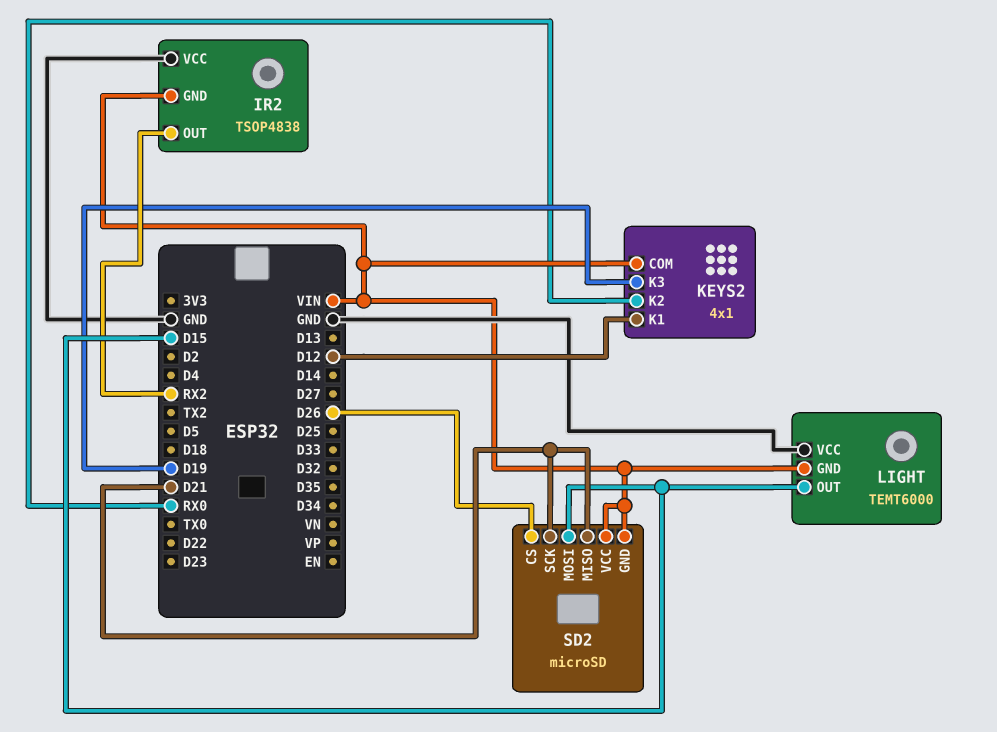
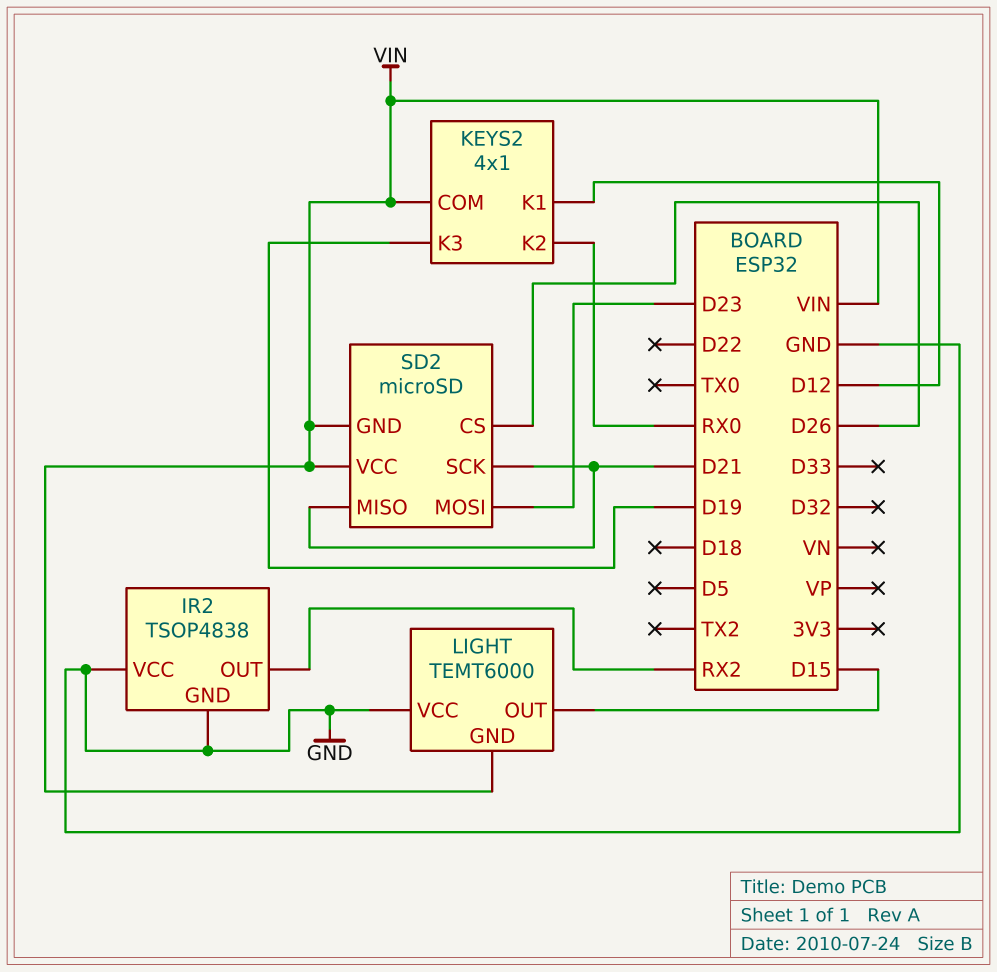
IR2 pin GND: VIN -> GND
SD2 pin MOSI: D15 -> D23

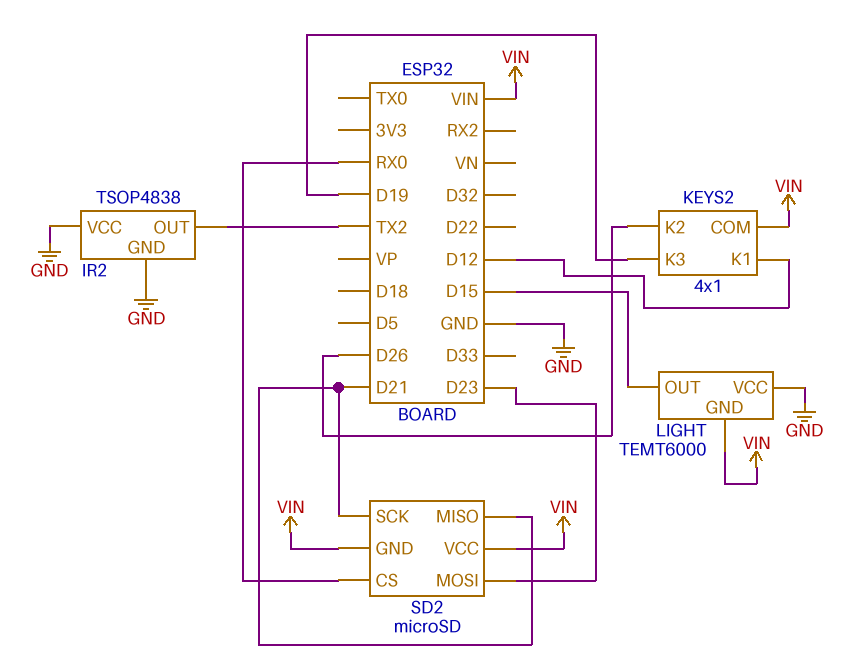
IR2 pin OUT: RX2 -> TX2
KEYS2 pin K2: RX0 -> D26
SD2 pin CS: D26 -> RX0

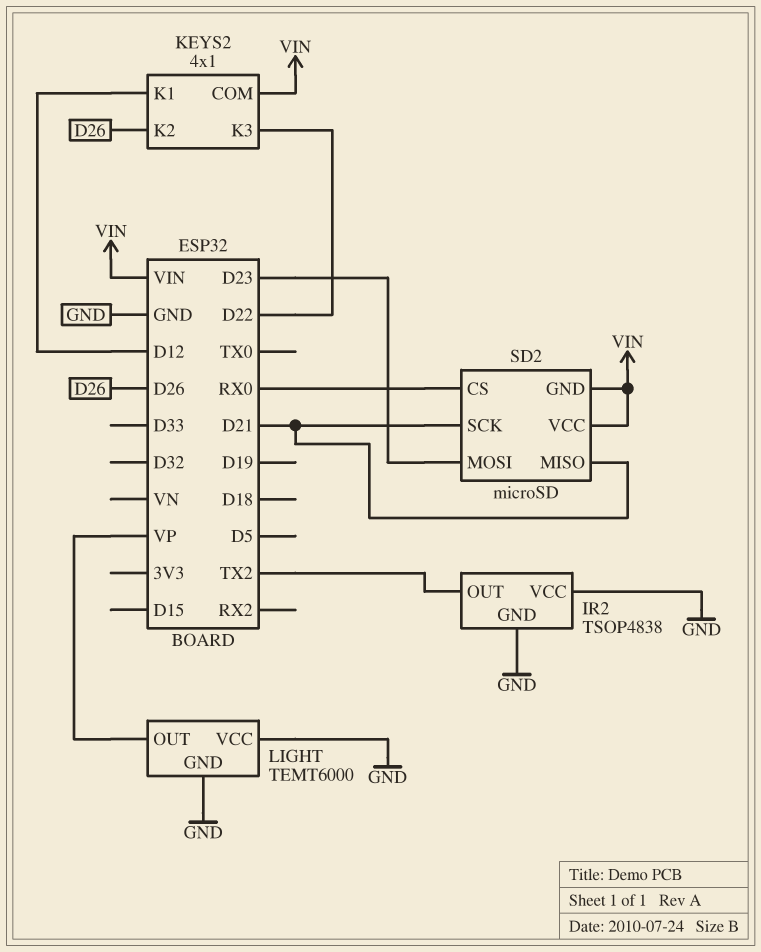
KEYS2 pin K3: D19 -> D22
LIGHT pin GND: VIN -> GND
LIGHT pin OUT: D15 -> VP

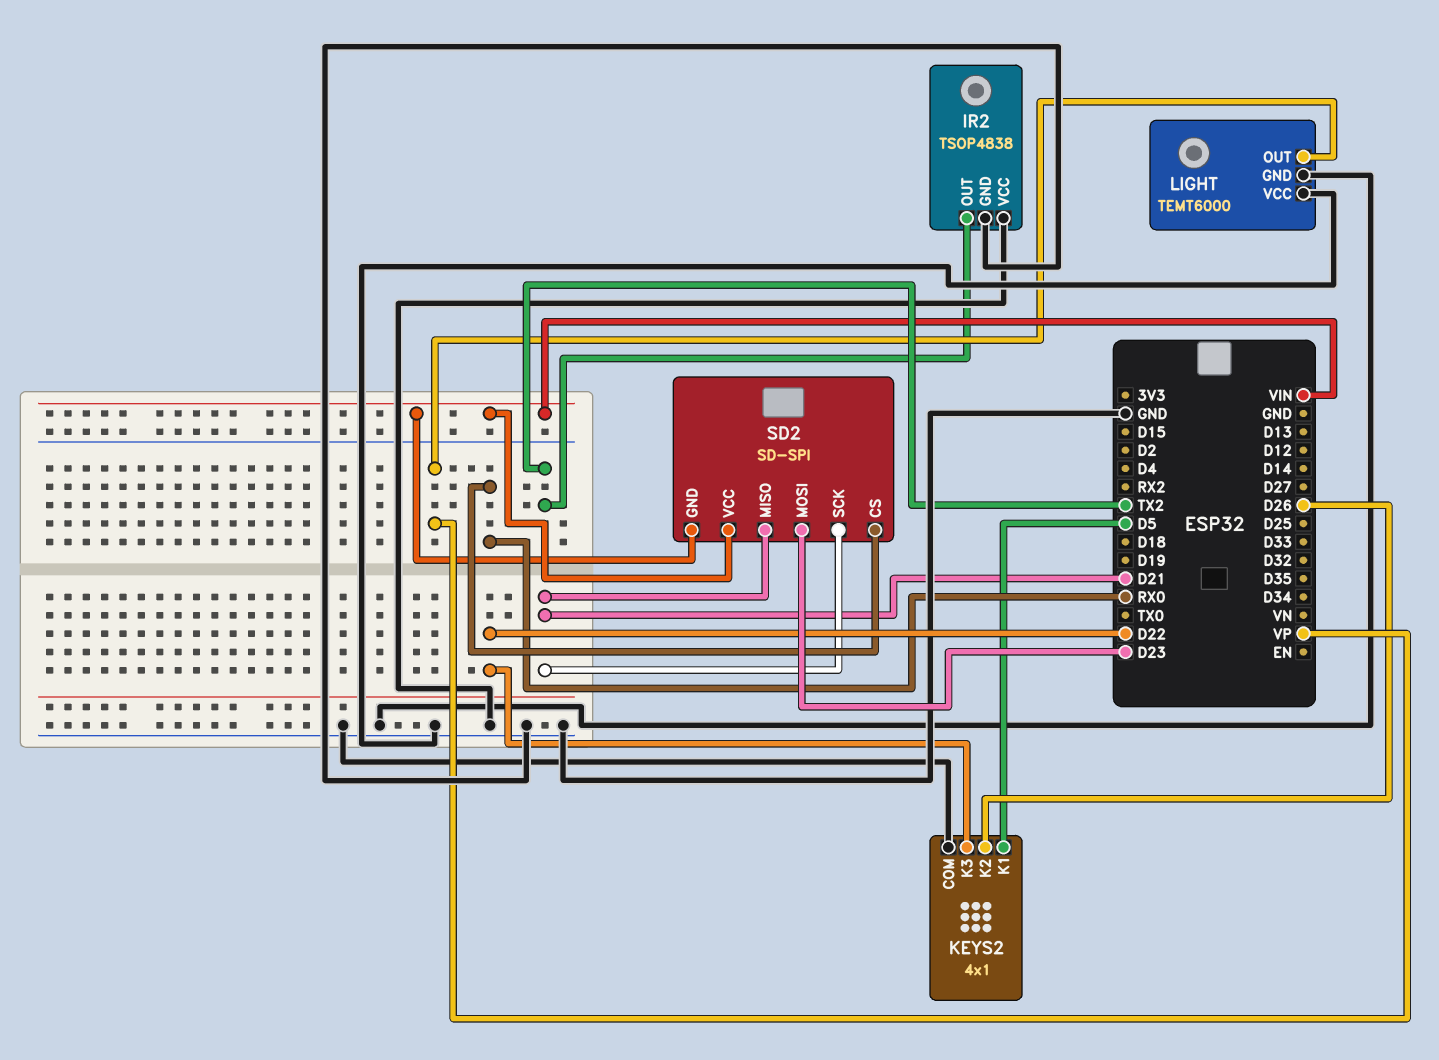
KEYS2 pin COM: VIN -> GND
KEYS2 pin K1: D12 -> D5
SD2: microSD -> SD-SPI

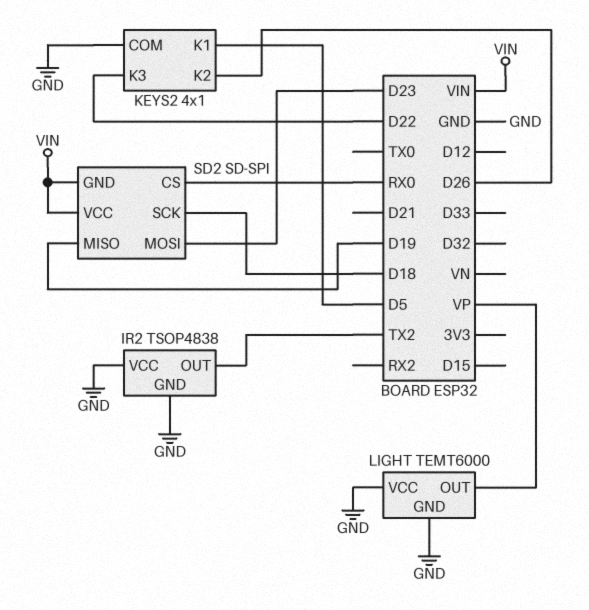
SD2 pin MISO: D21 -> D19
SD2 pin SCK: D21 -> D18

